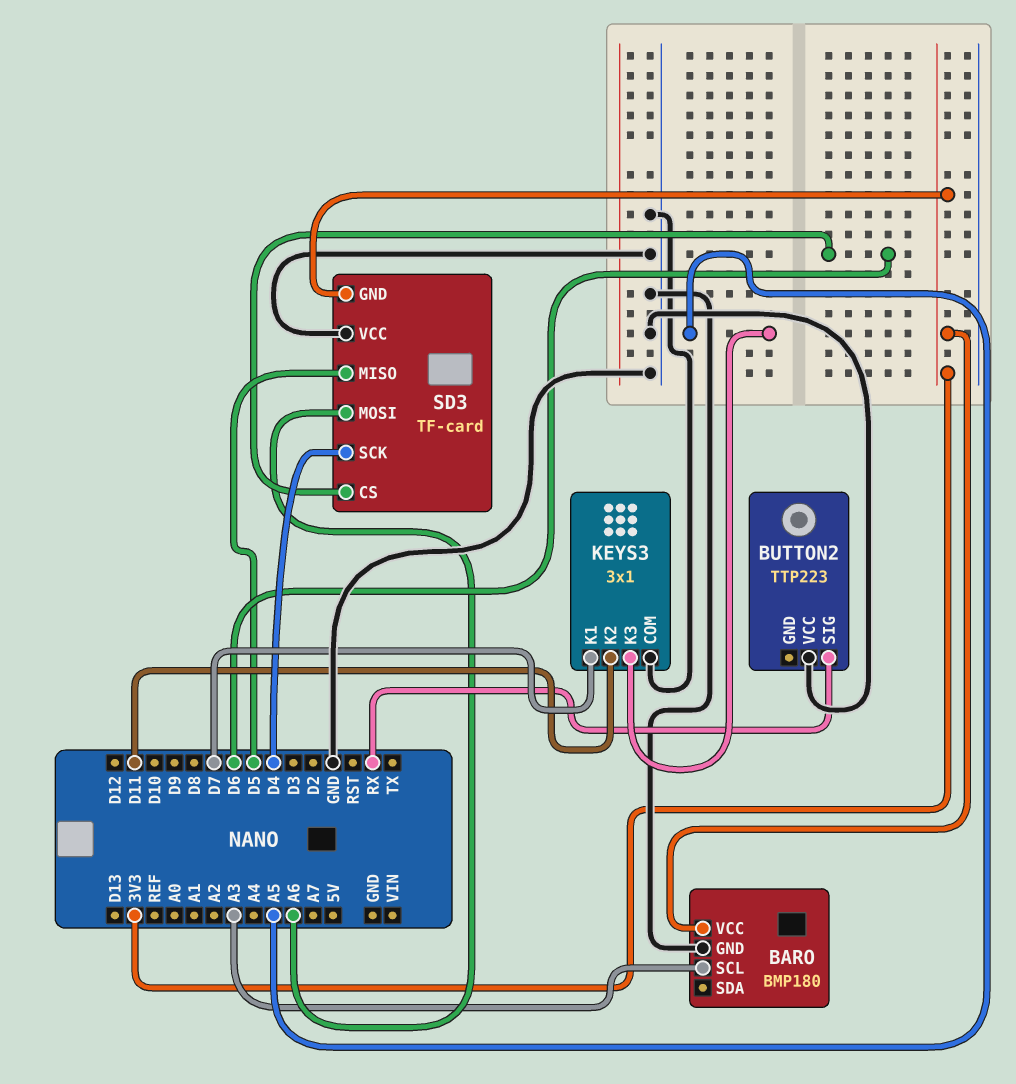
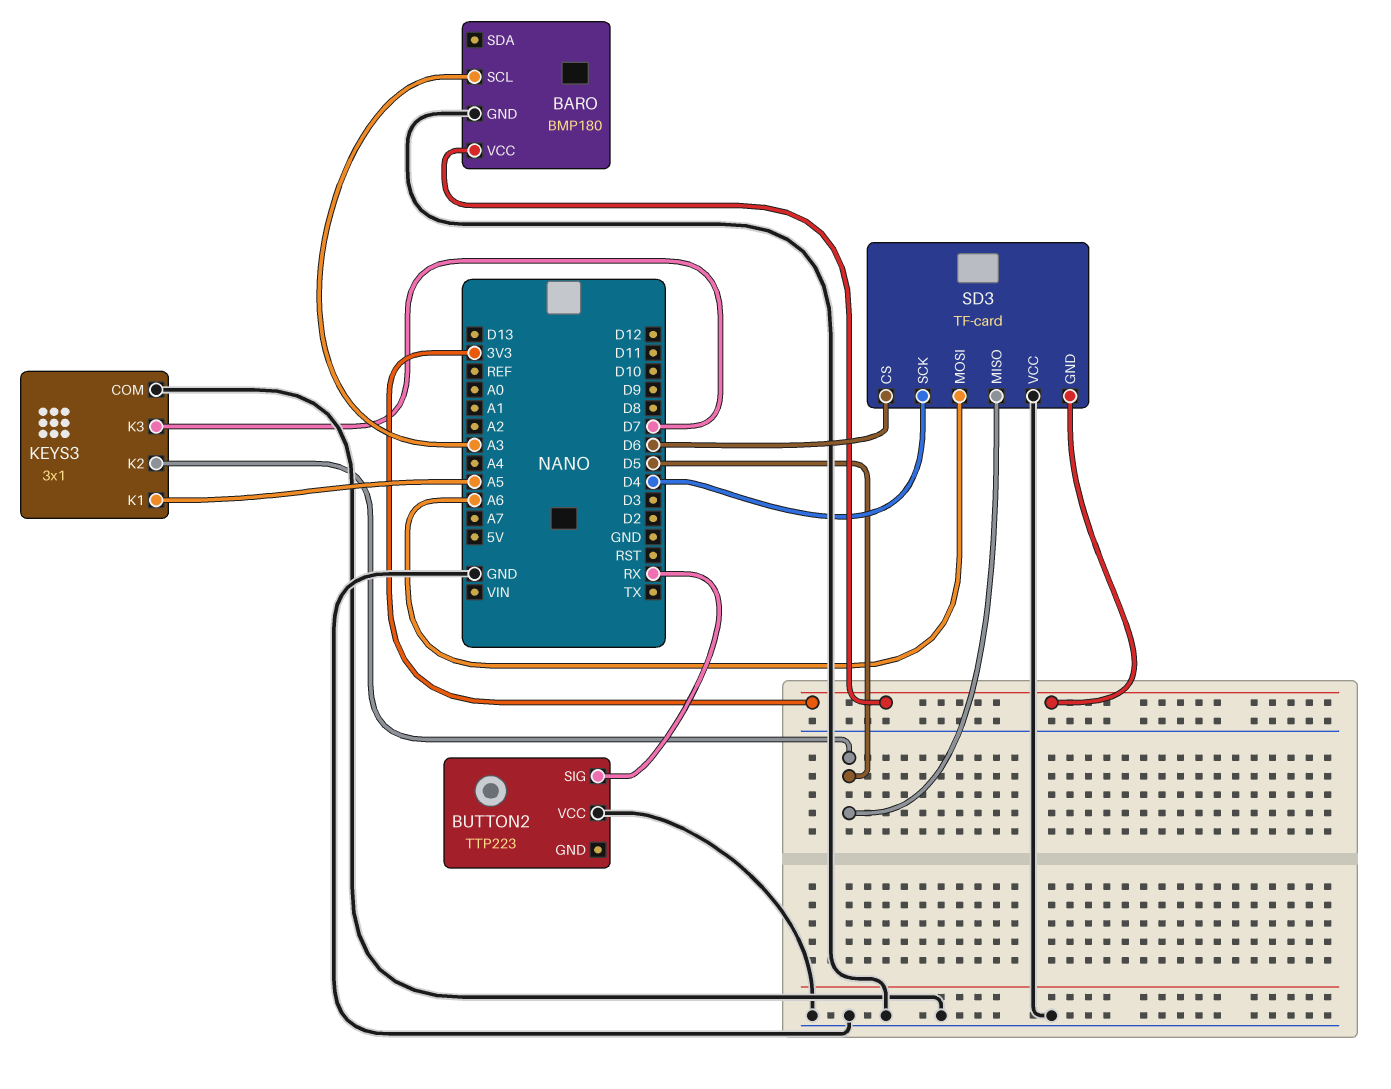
KEYS3 pin K1: D7 -> A5
KEYS3 pin K2: D11 -> D5
KEYS3 pin K3: A5 -> D7

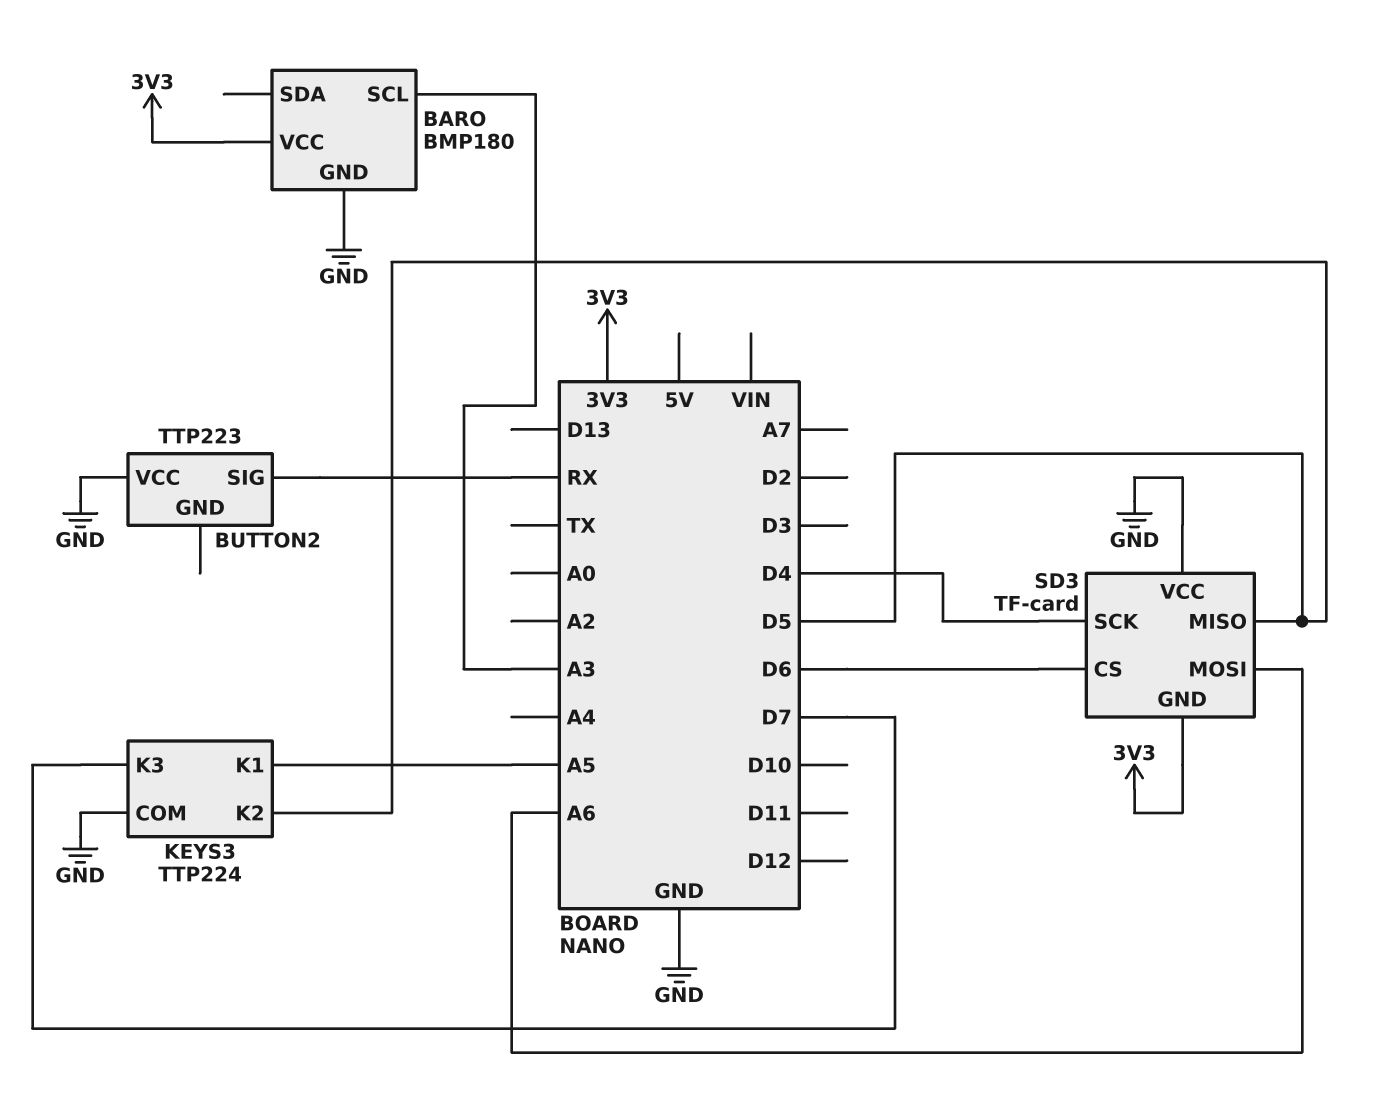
KEYS3: 3x1 -> TTP224

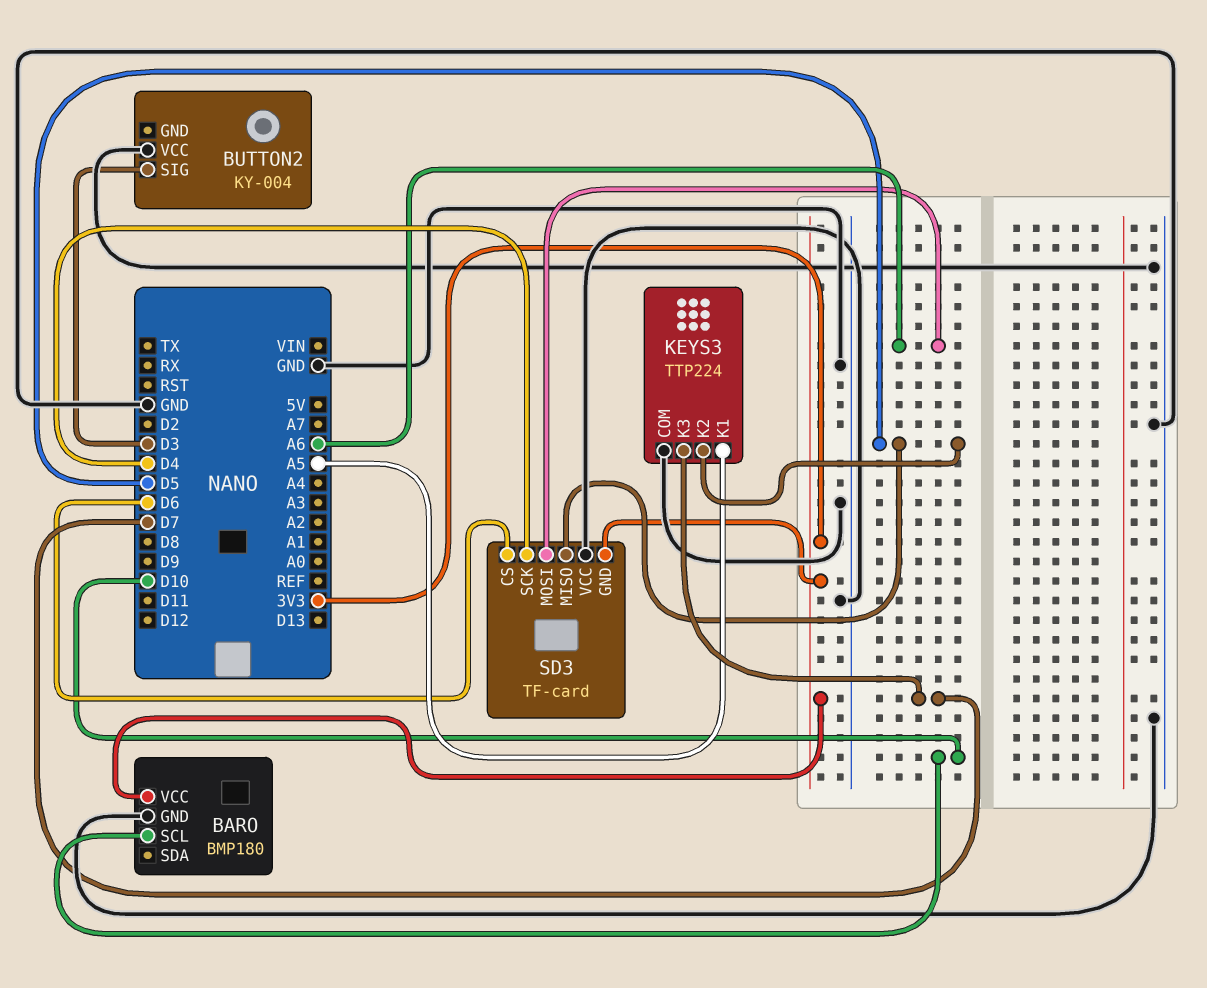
BARO pin SCL: A3 -> D10
BUTTON2: TTP223 -> KY-004
BUTTON2 pin SIG: RX -> D3

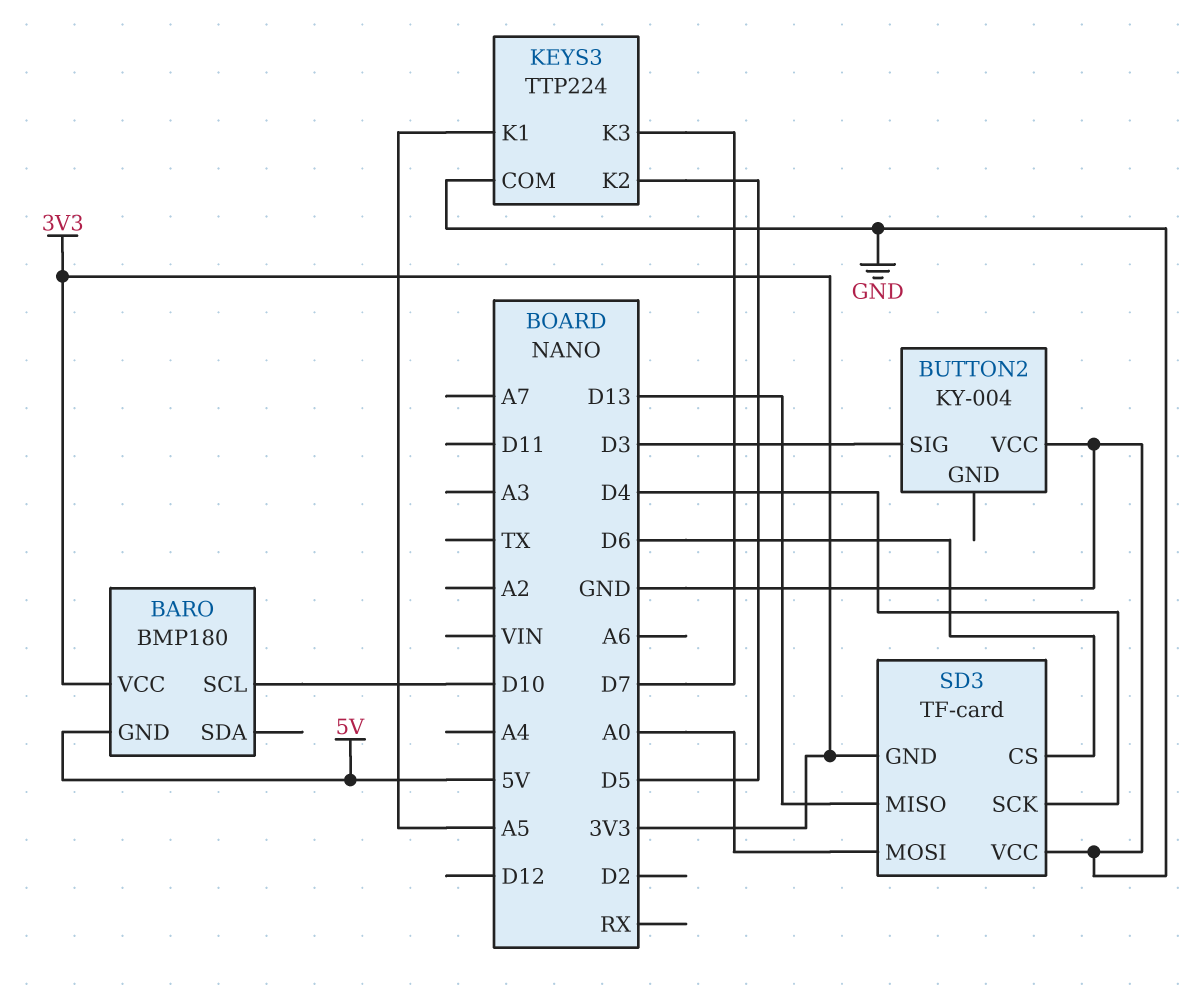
BARO pin GND: GND -> 5V
SD3 pin MISO: D5 -> D13
SD3 pin MOSI: A6 -> A0

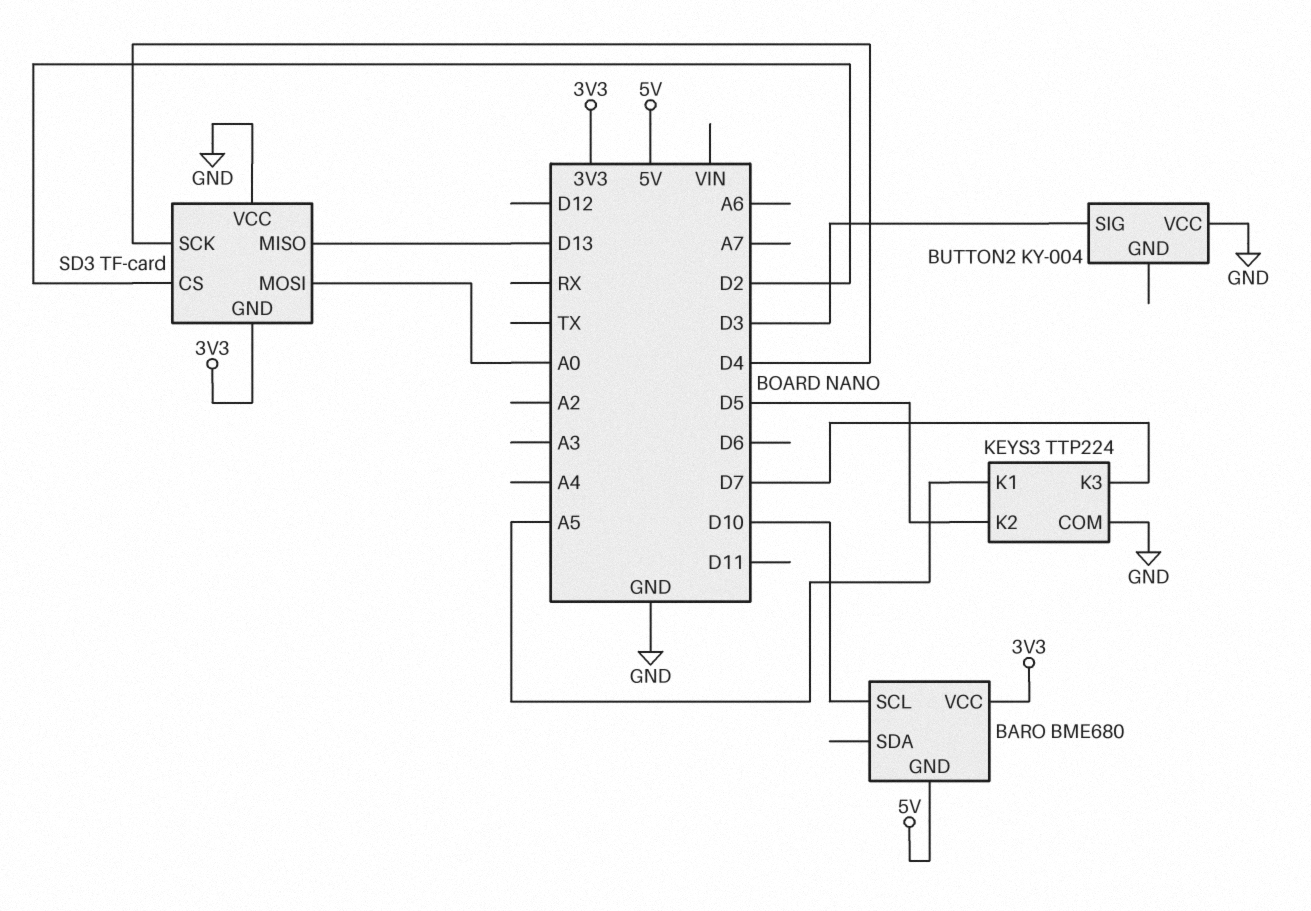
BARO: BMP180 -> BME680
SD3 pin CS: D6 -> D2

